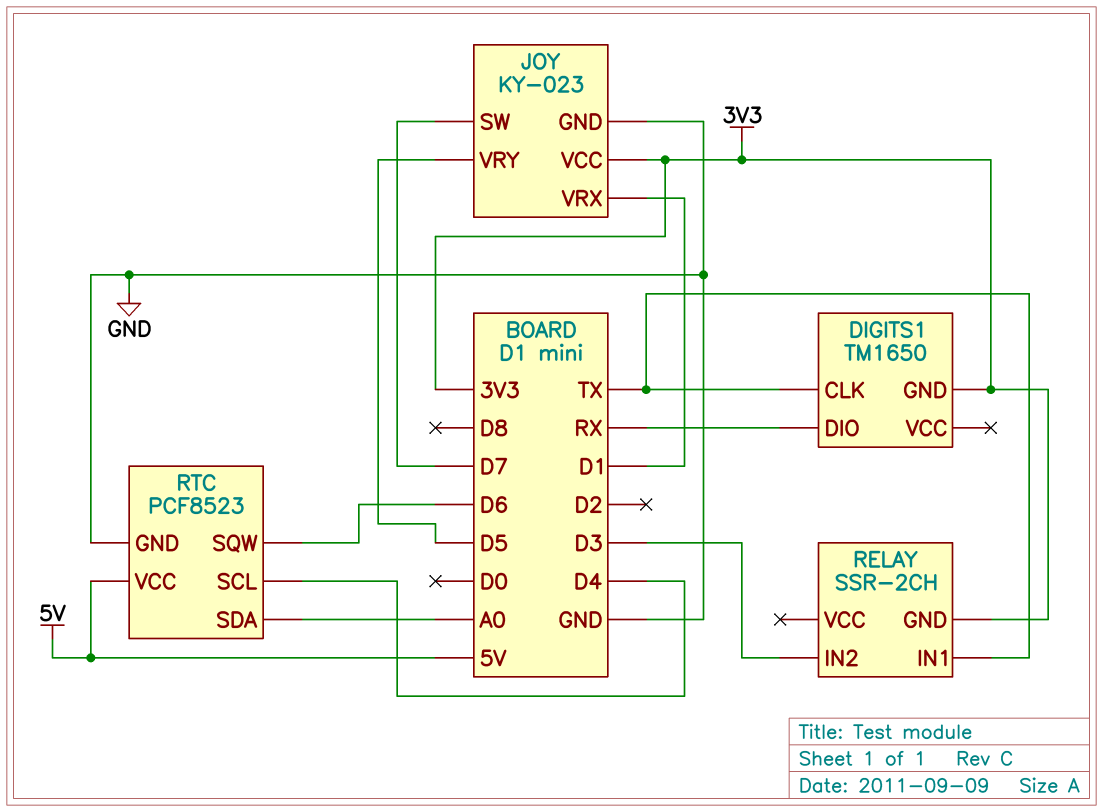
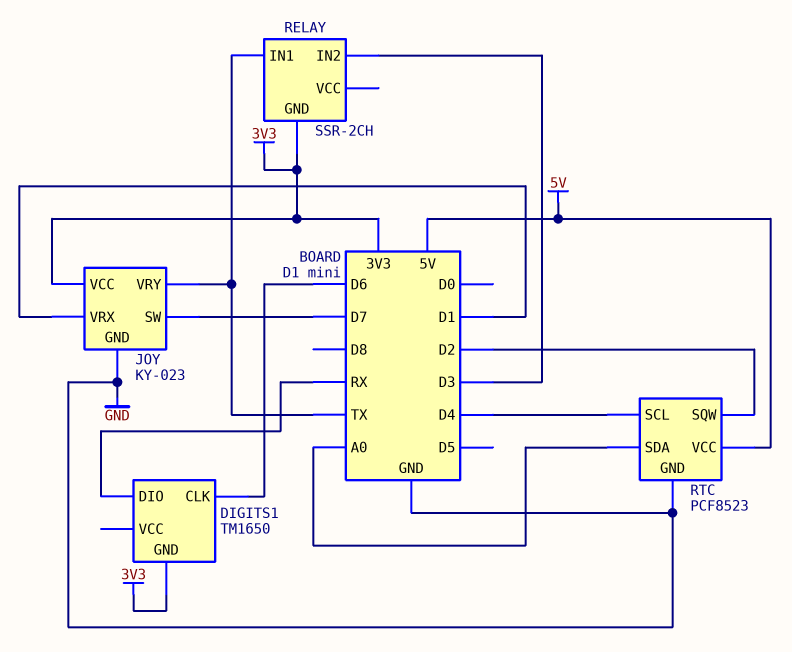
DIGITS1 pin CLK: TX -> D6
JOY pin VRY: D5 -> TX
RTC pin SQW: D6 -> D2

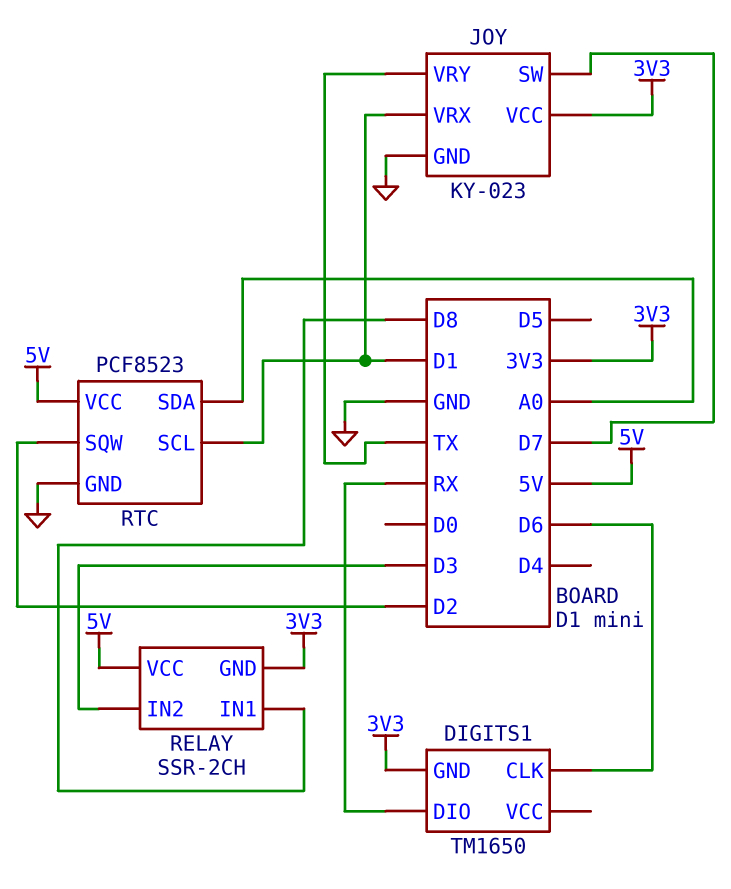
RELAY pin IN1: TX -> D8
RELAY pin VCC: none -> 5V
RTC pin SCL: D4 -> D1

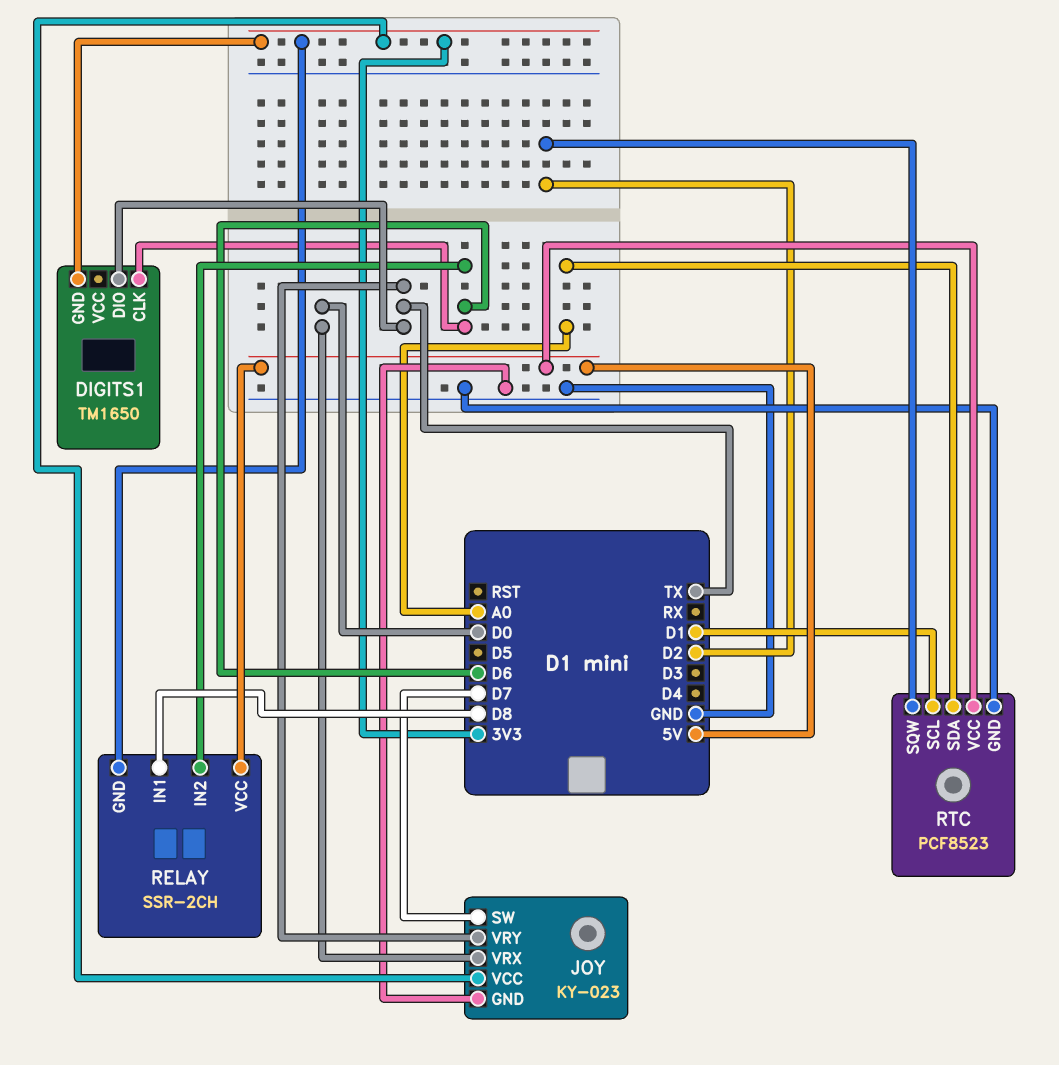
DIGITS1 pin DIO: RX -> TX
JOY pin VRX: D1 -> D0
RELAY pin IN2: D3 -> D6

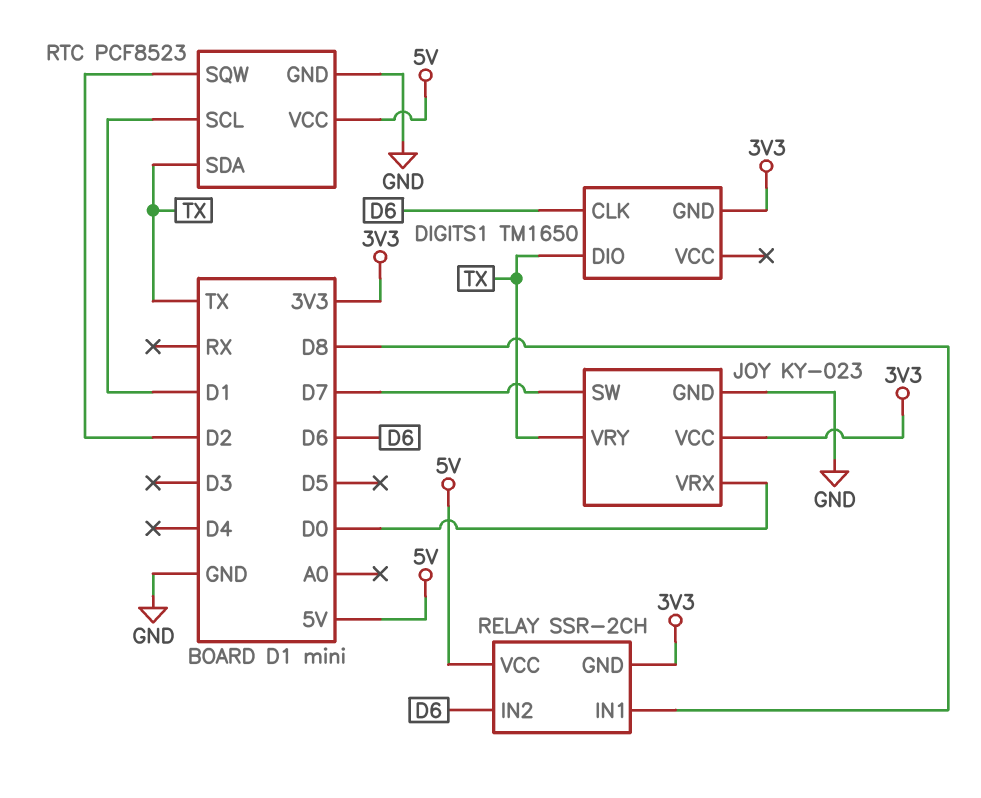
RTC pin SDA: A0 -> TX

